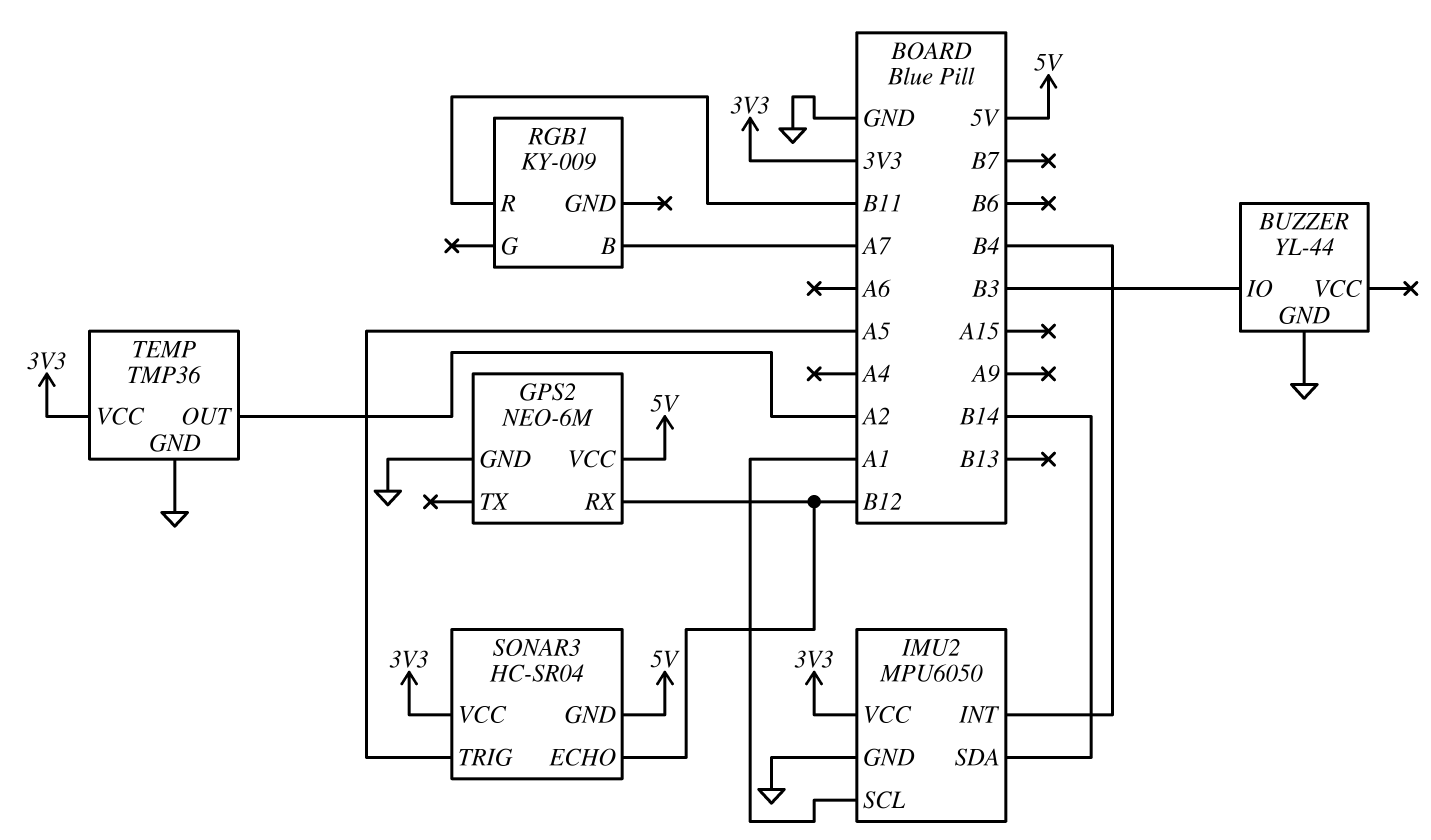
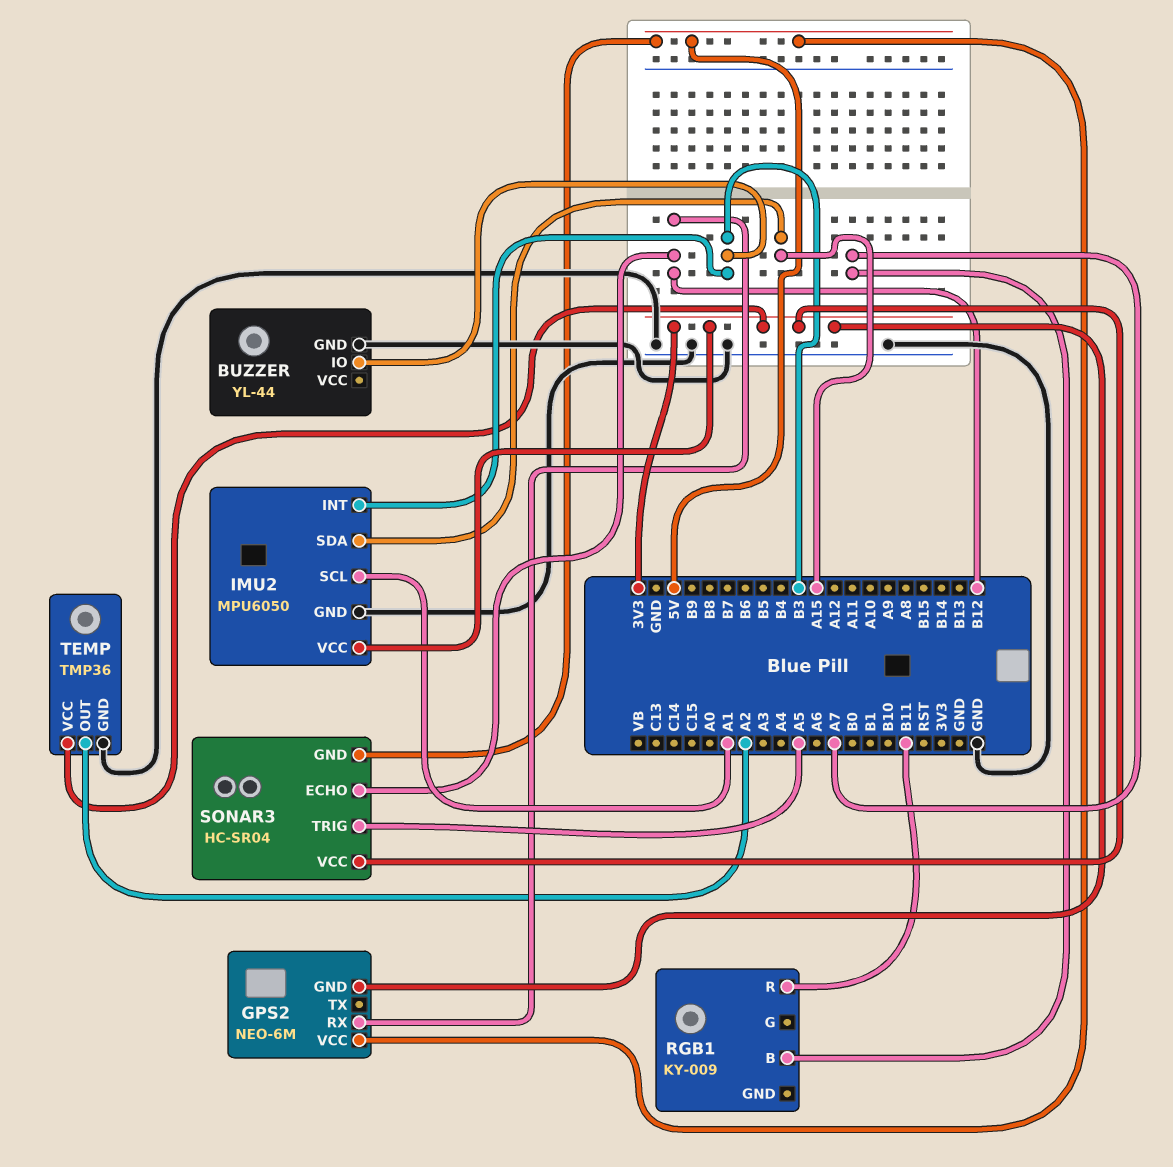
GPS2 pin GND: GND -> 3V3
IMU2 pin INT: B4 -> B3
IMU2 pin SDA: B14 -> A15

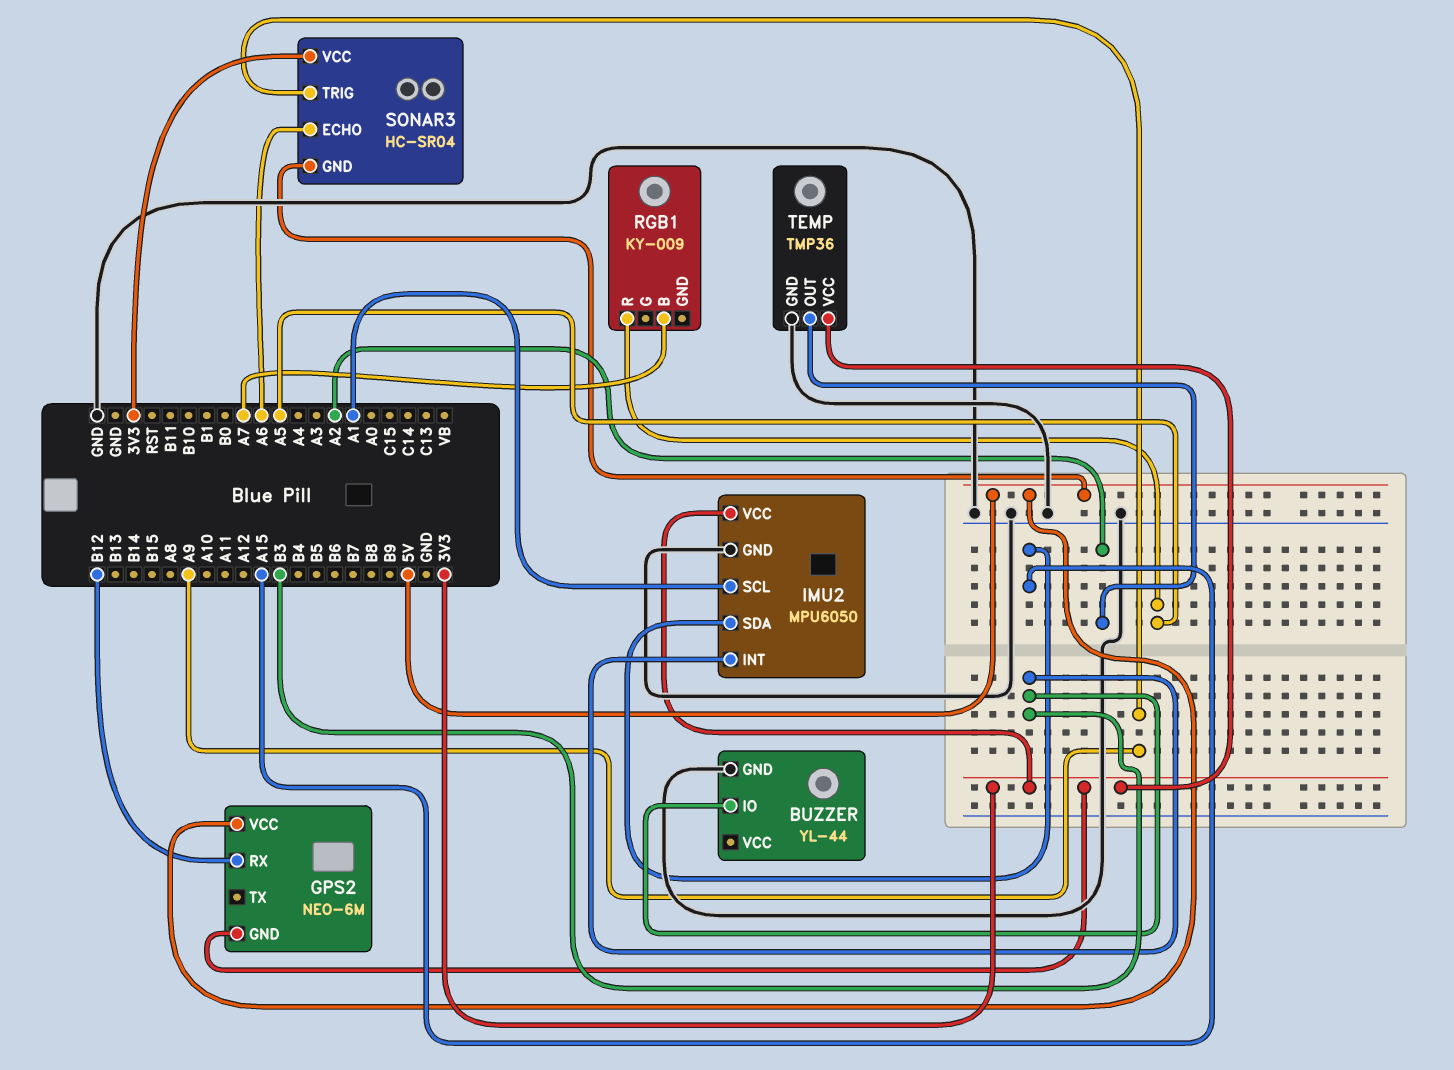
RGB1 pin R: B11 -> A5
SONAR3 pin ECHO: B12 -> A6
SONAR3 pin TRIG: A5 -> A9

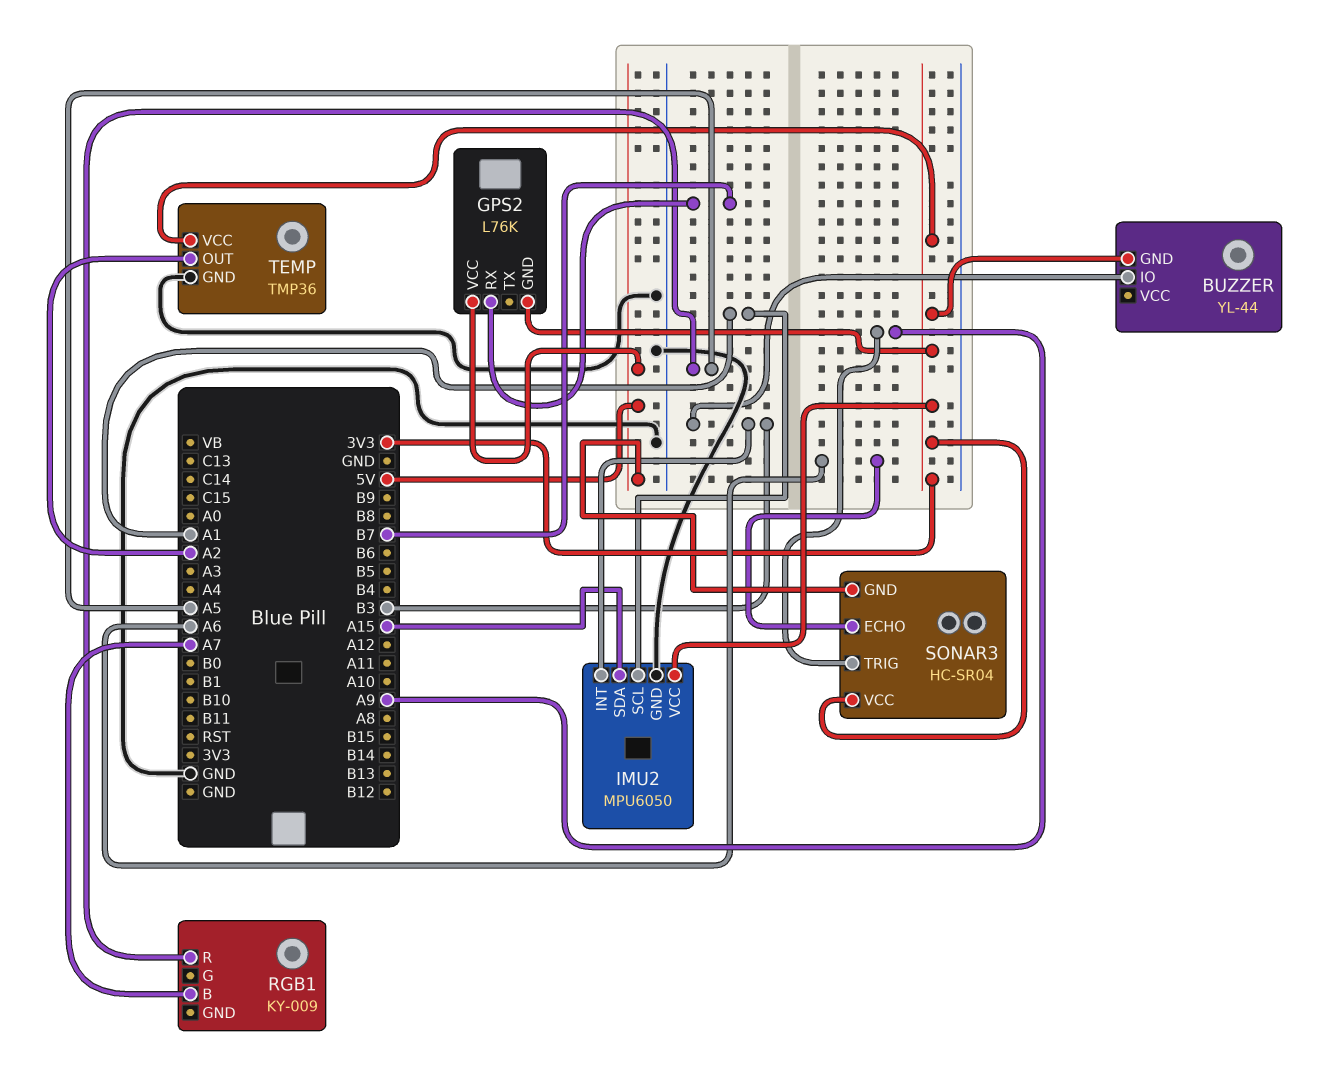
BUZZER pin GND: GND -> 3V3
GPS2: NEO-6M -> L76K
GPS2 pin RX: B12 -> B7

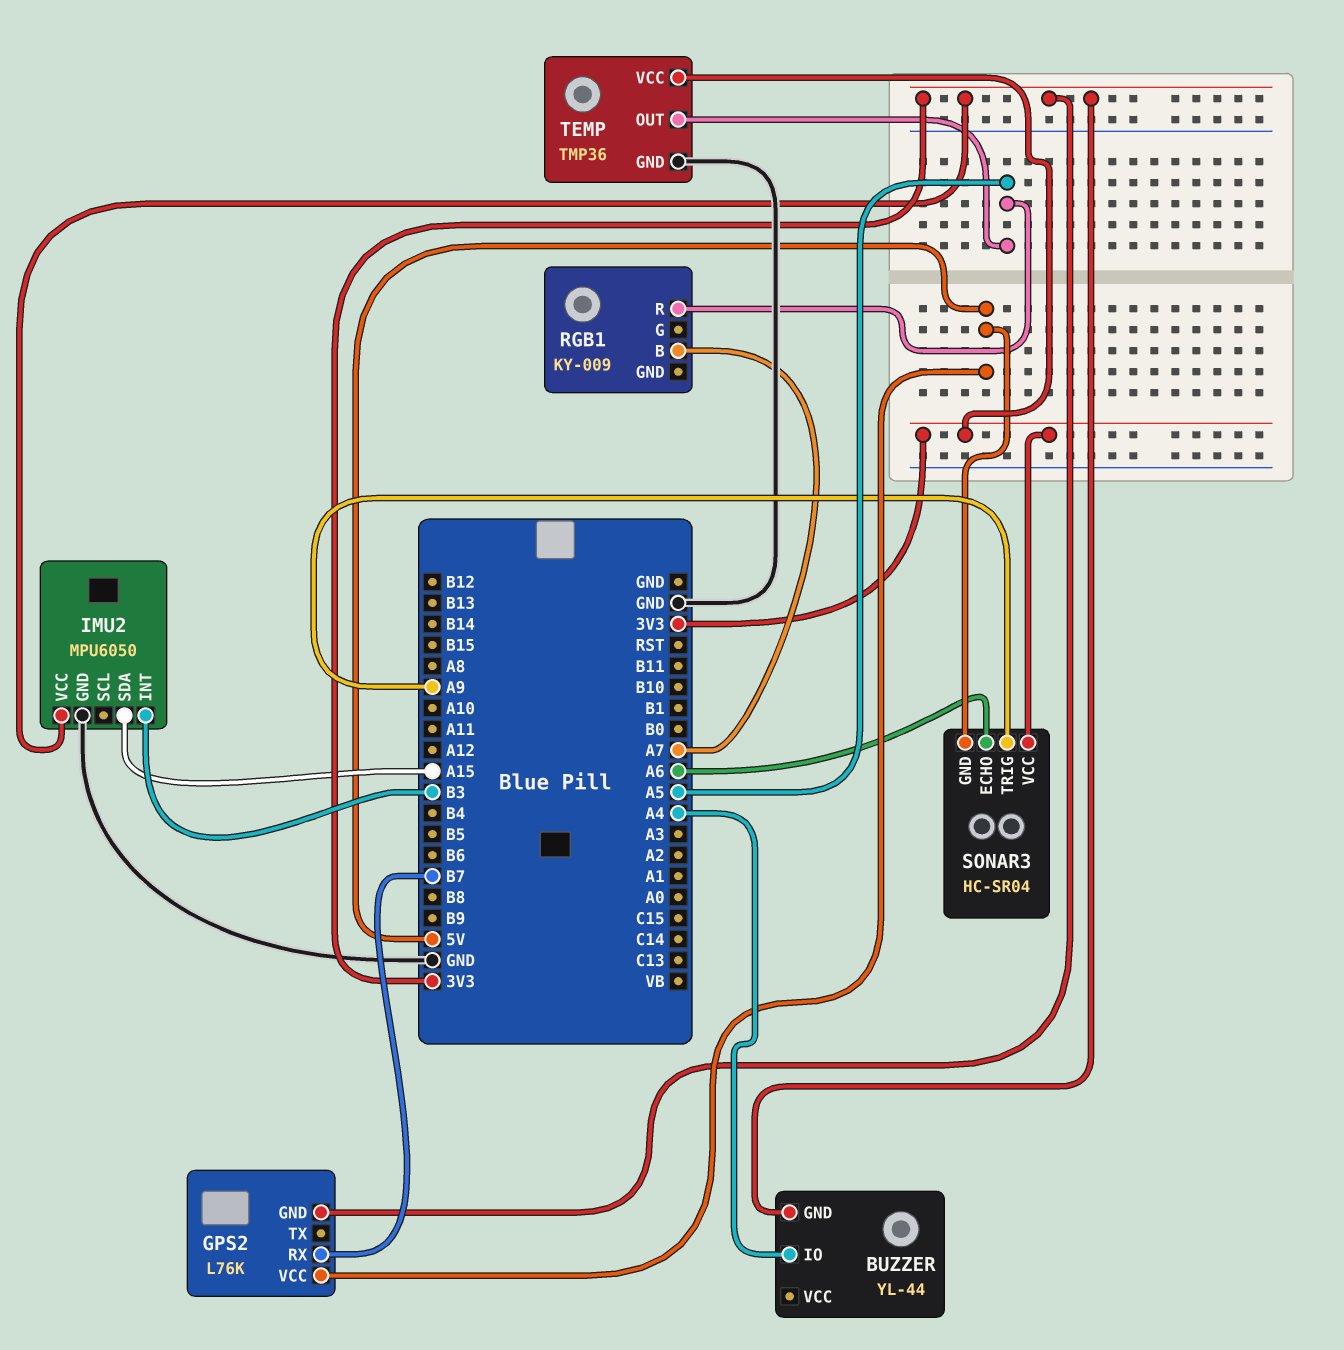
BUZZER pin IO: B3 -> A4
IMU2 pin SCL: A1 -> none
TEMP pin OUT: A2 -> A5

